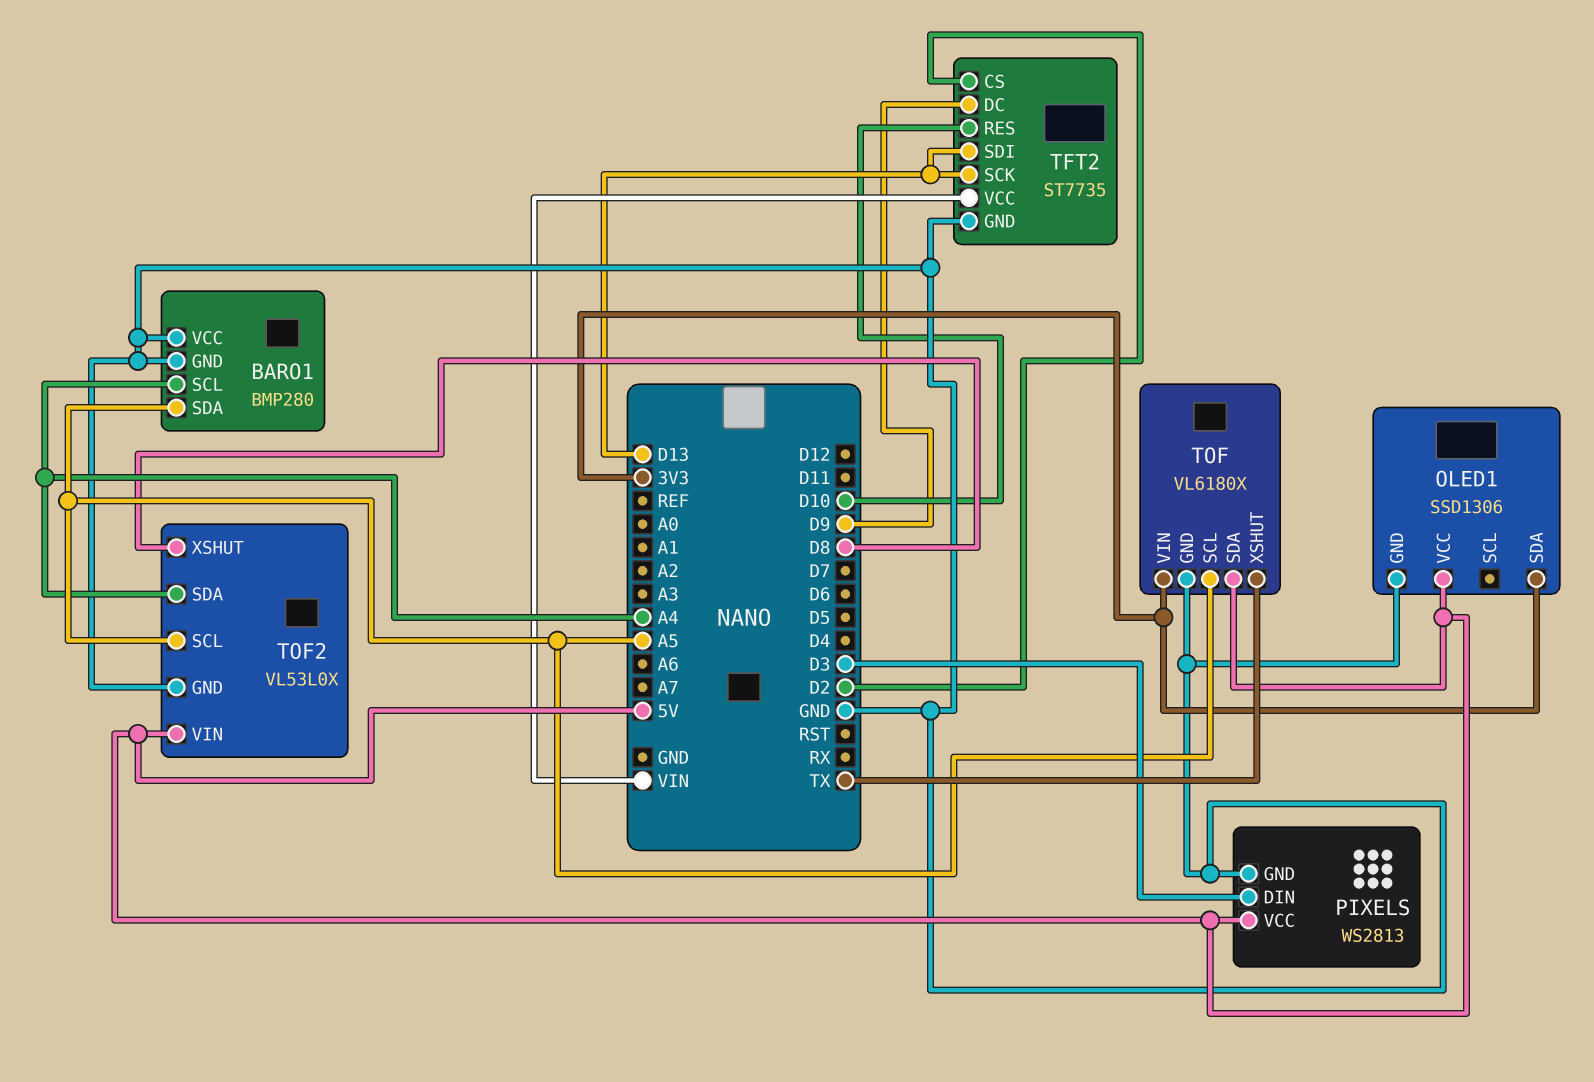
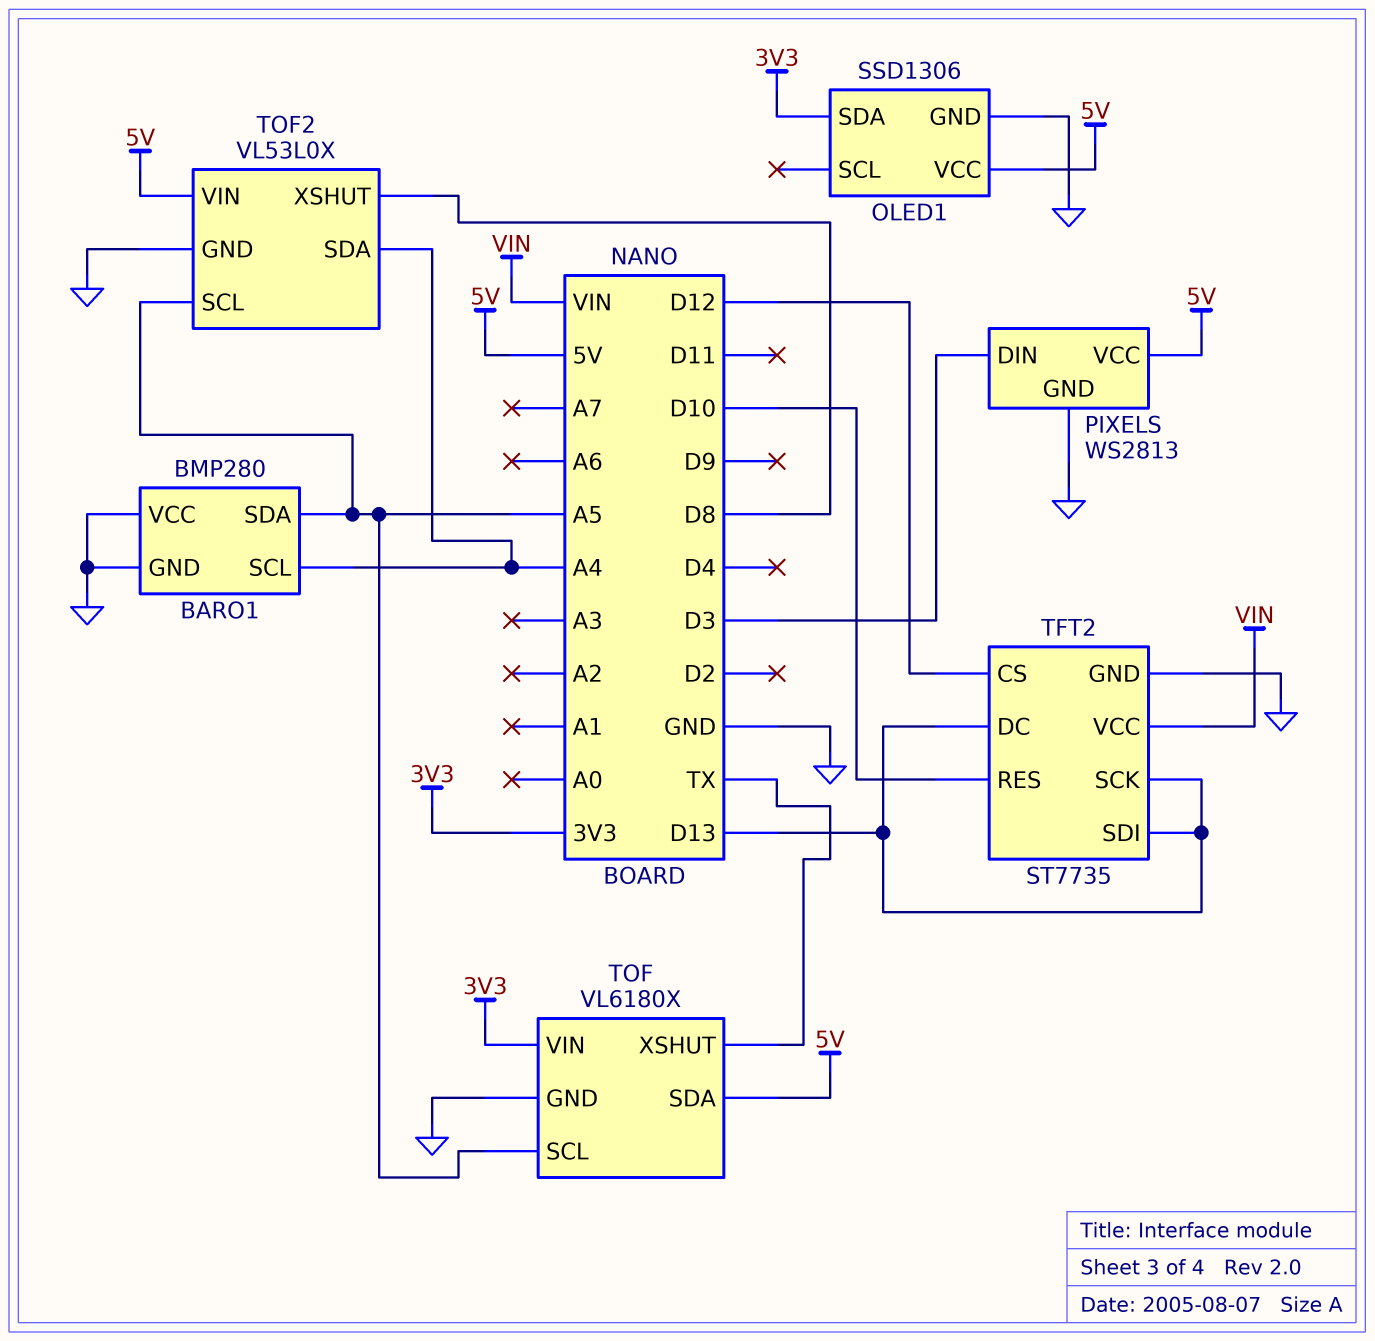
TFT2 pin CS: D2 -> D12
TFT2 pin DC: D9 -> D13

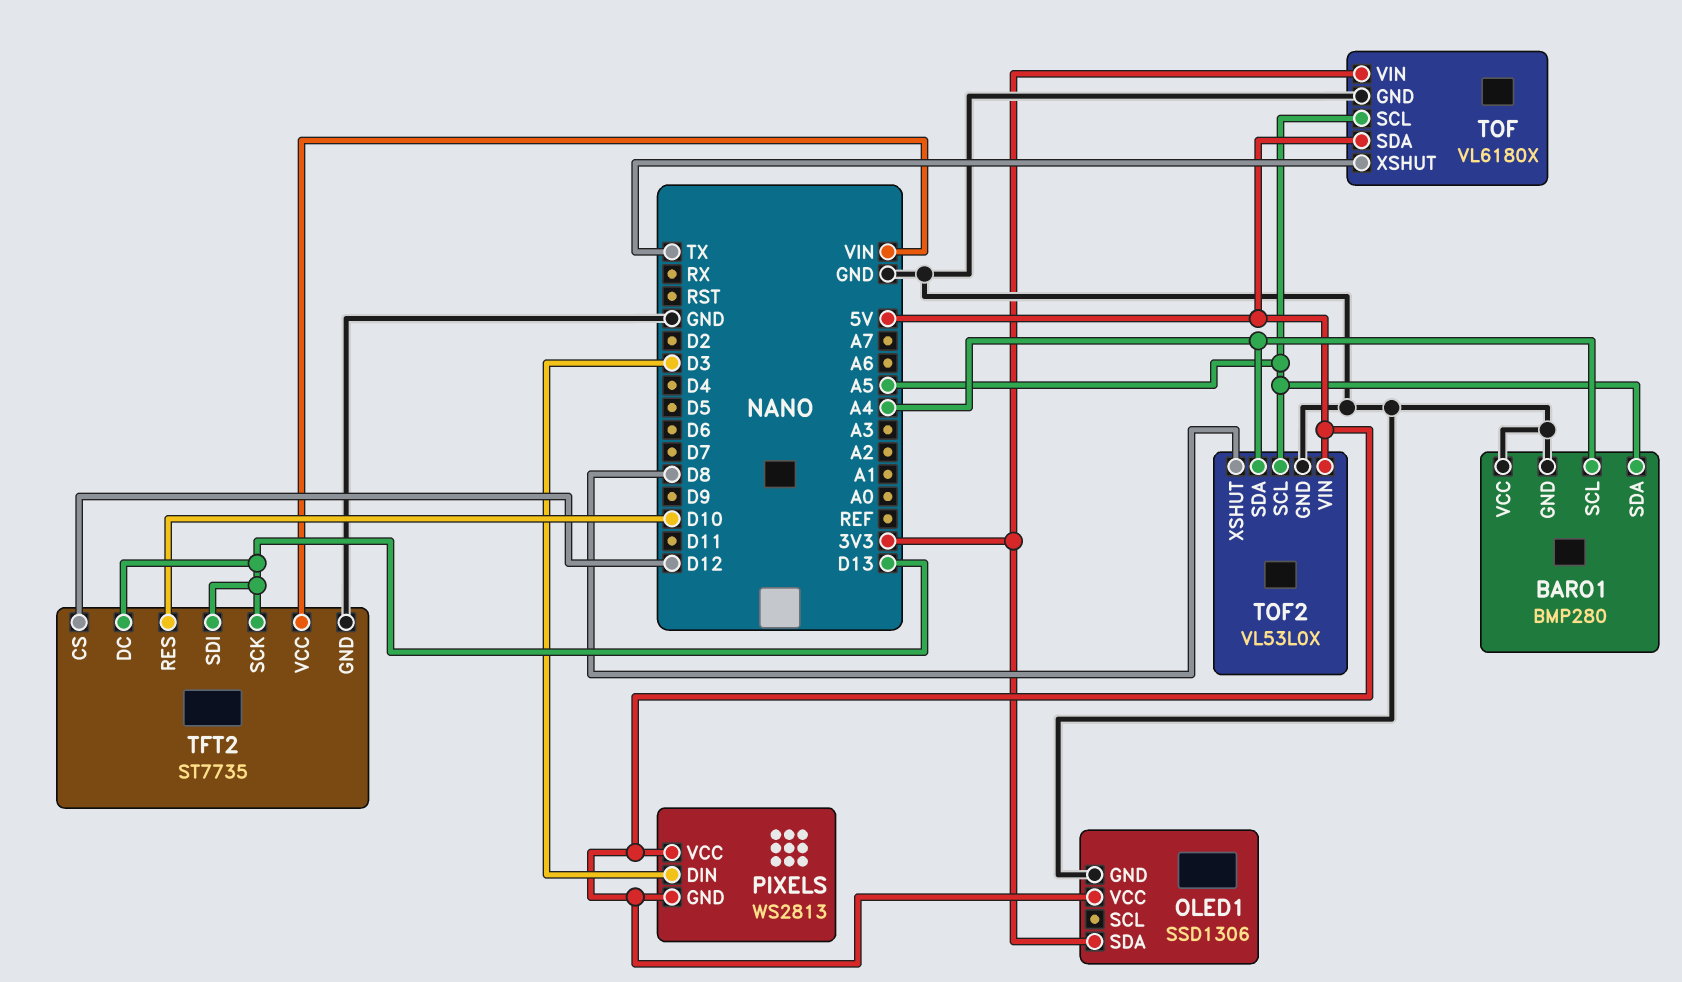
PIXELS pin GND: GND -> 5V

